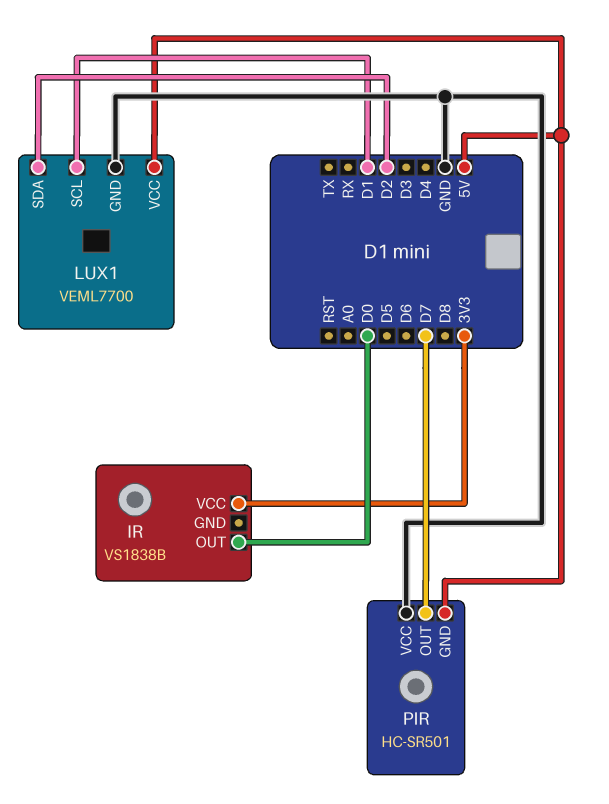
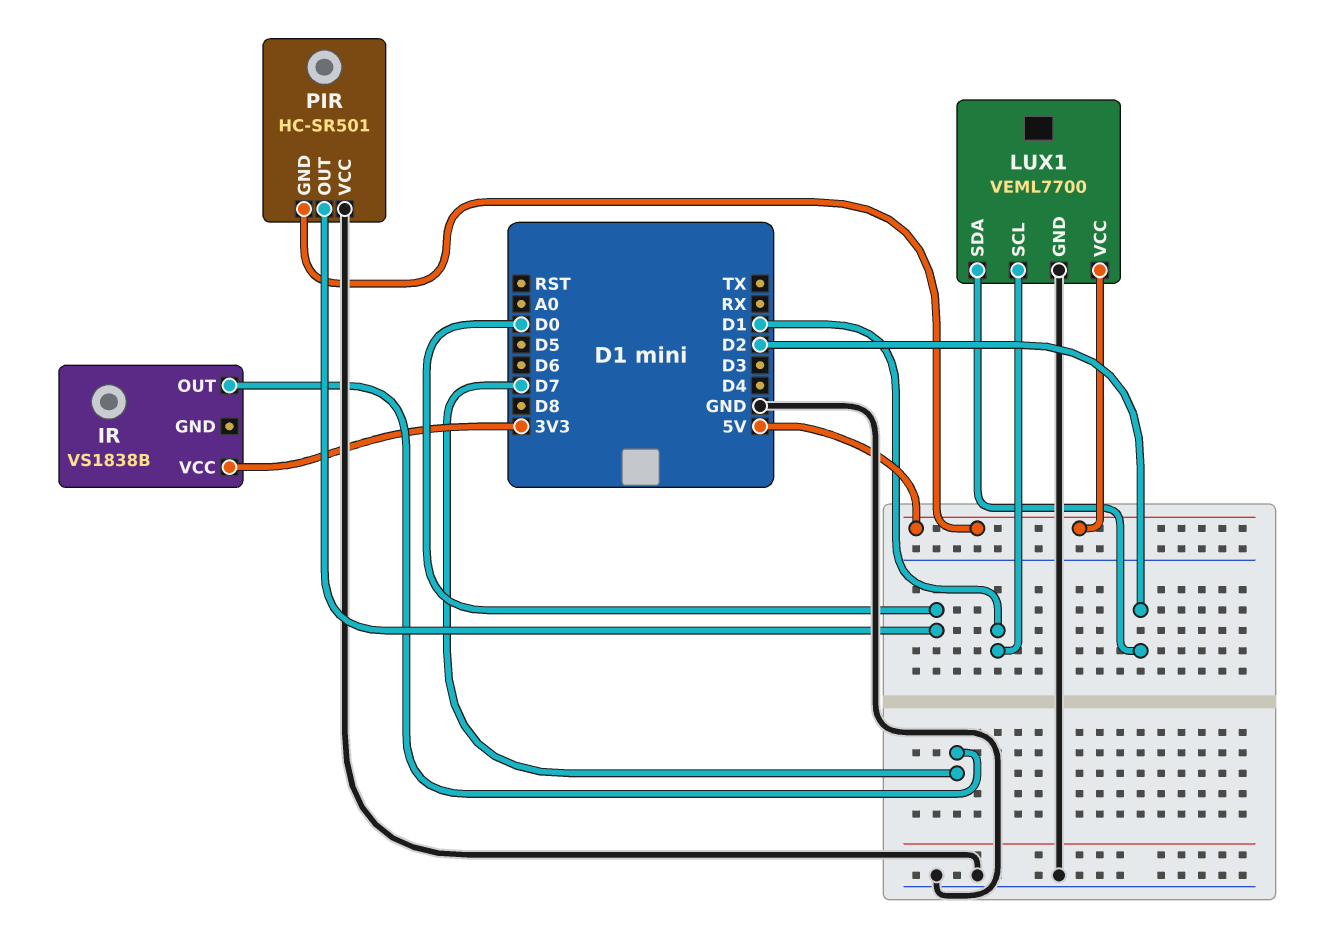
IR pin OUT: D0 -> D7
PIR pin OUT: D7 -> D0

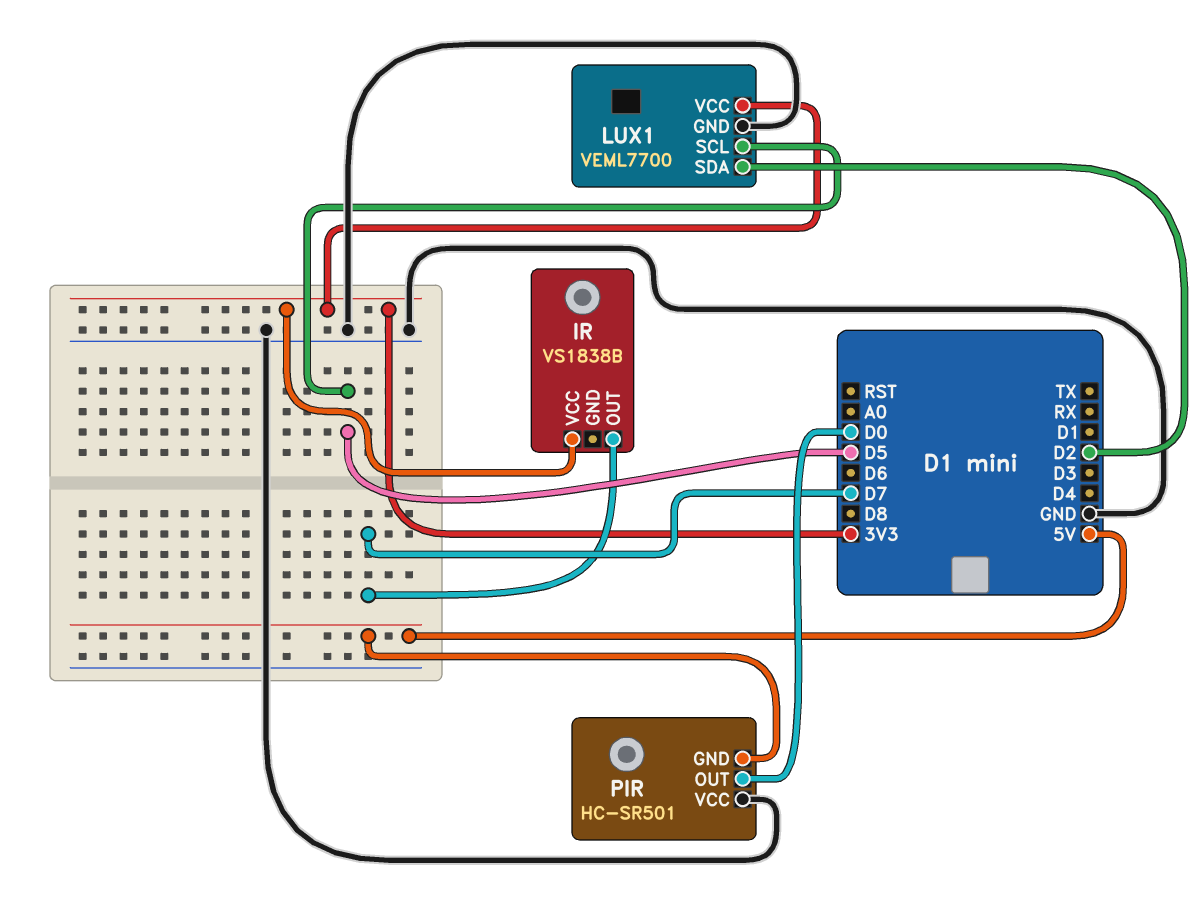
LUX1 pin SCL: D1 -> D5
LUX1 pin VCC: 5V -> 3V3

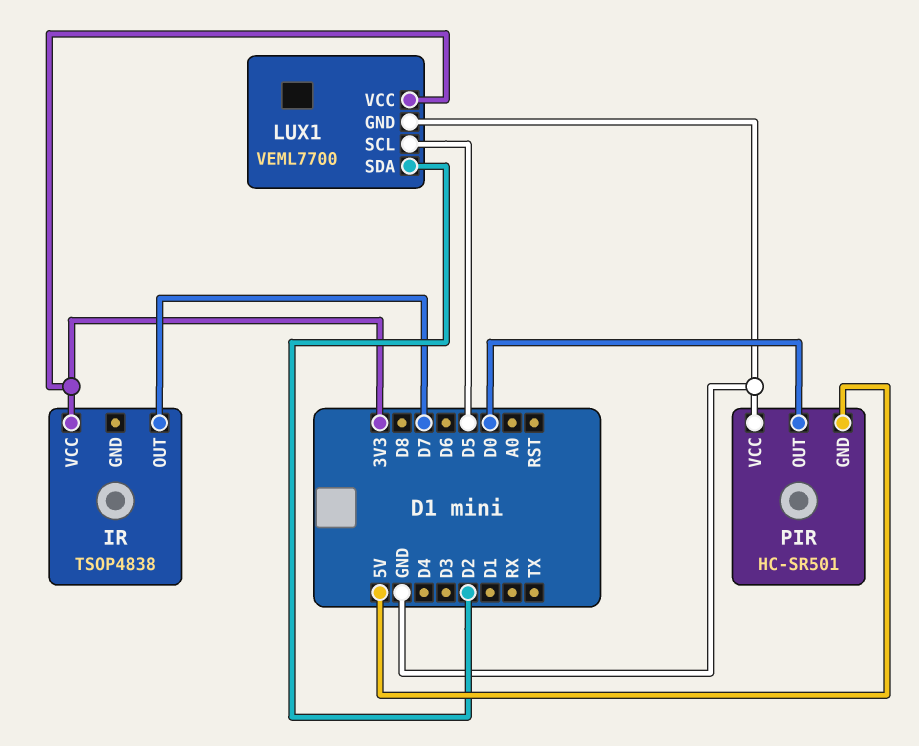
IR: VS1838B -> TSOP4838

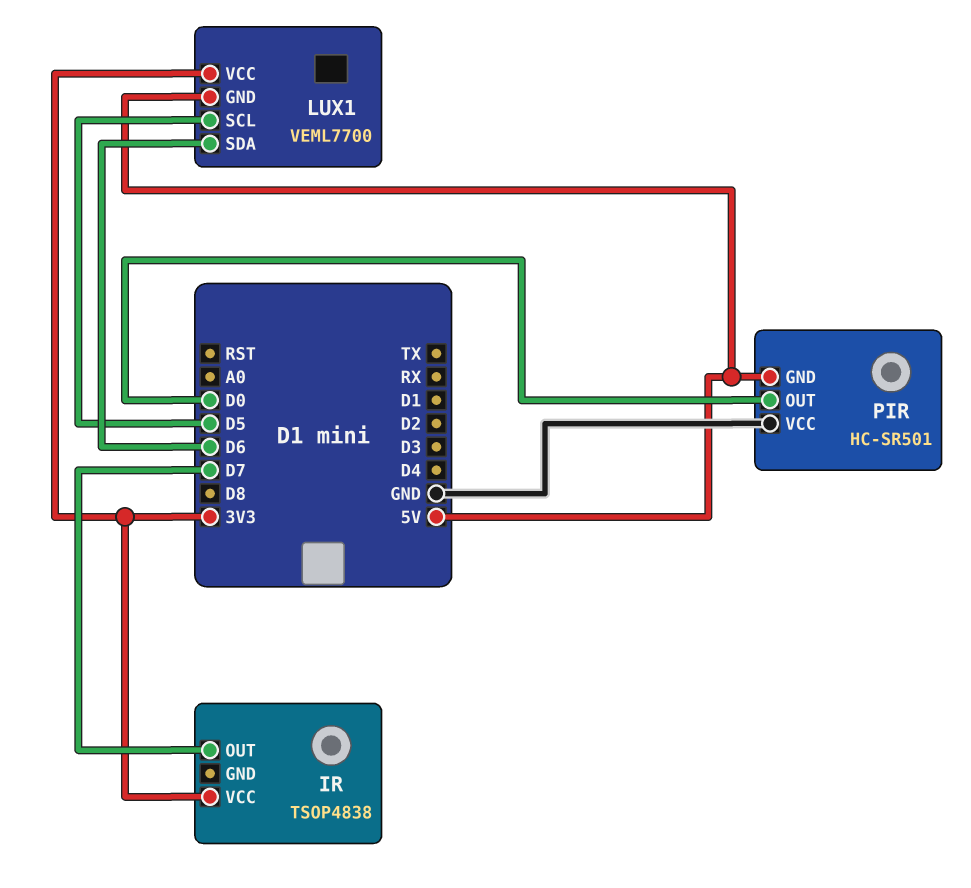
LUX1 pin GND: GND -> 5V
LUX1 pin SDA: D2 -> D6

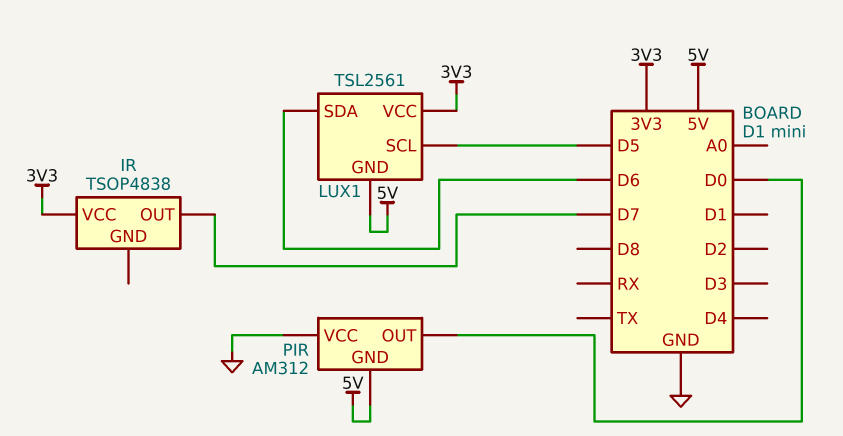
LUX1: VEML7700 -> TSL2561
PIR: HC-SR501 -> AM312

